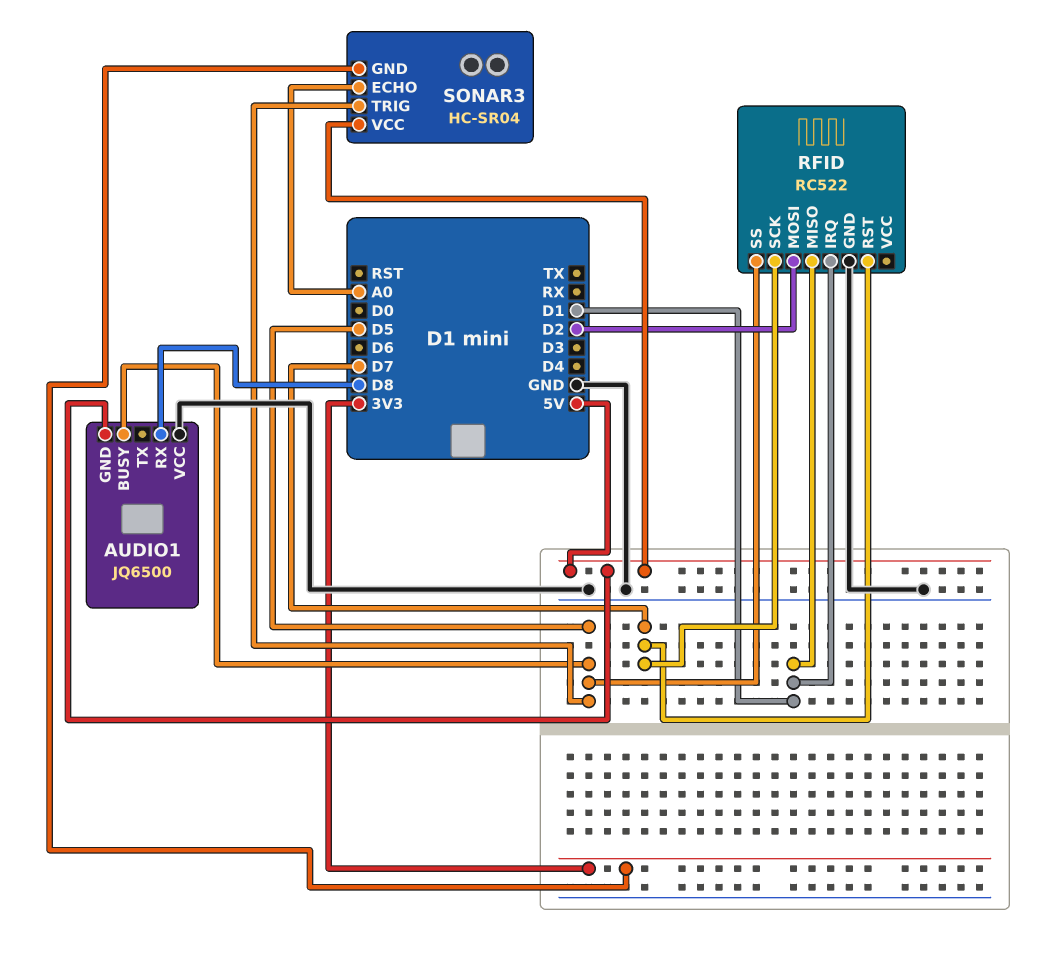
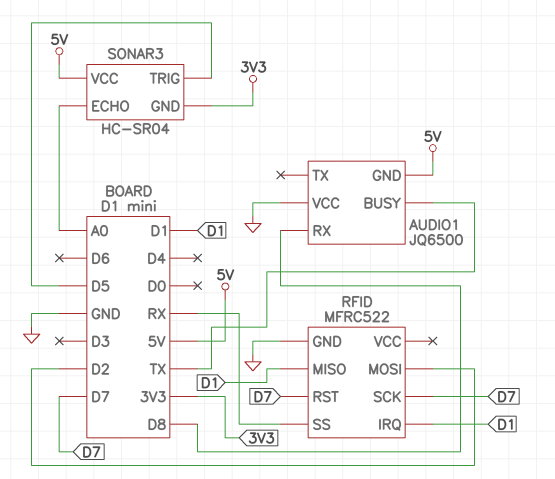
AUDIO1 pin BUSY: D5 -> TX
RFID: RC522 -> MFRC522
RFID pin SS: D5 -> RX

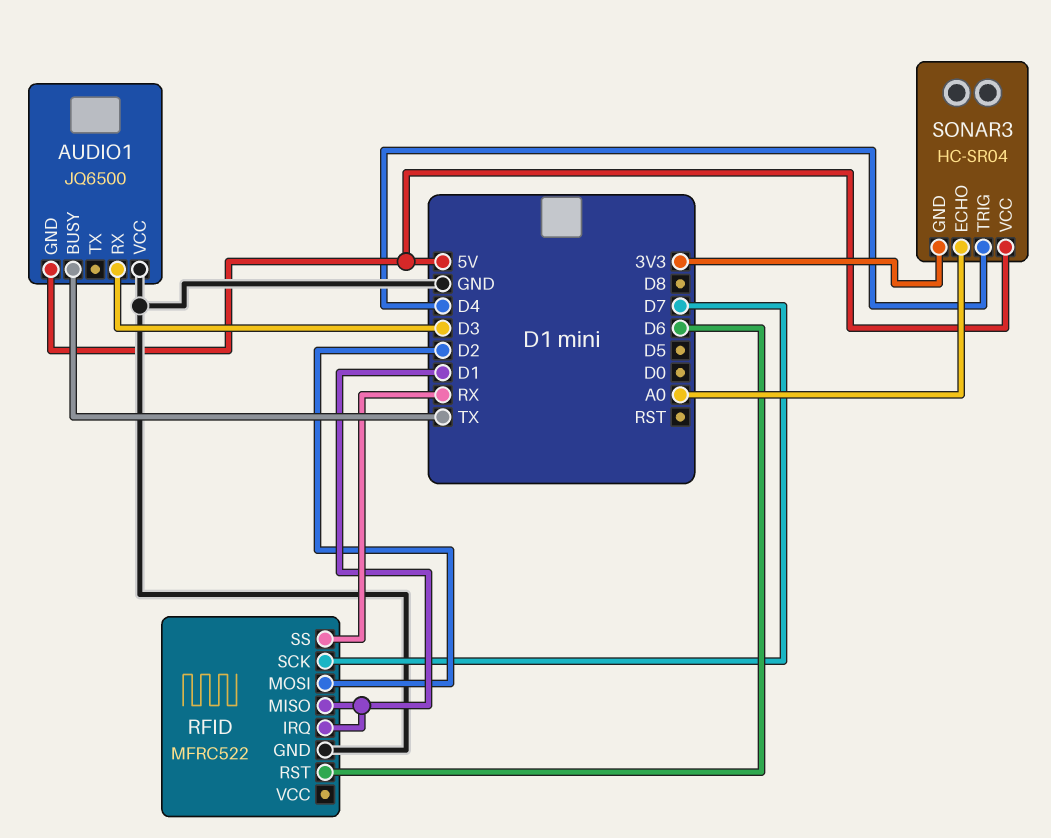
AUDIO1 pin RX: D8 -> D3
RFID pin RST: D7 -> D6
SONAR3 pin TRIG: D5 -> D4

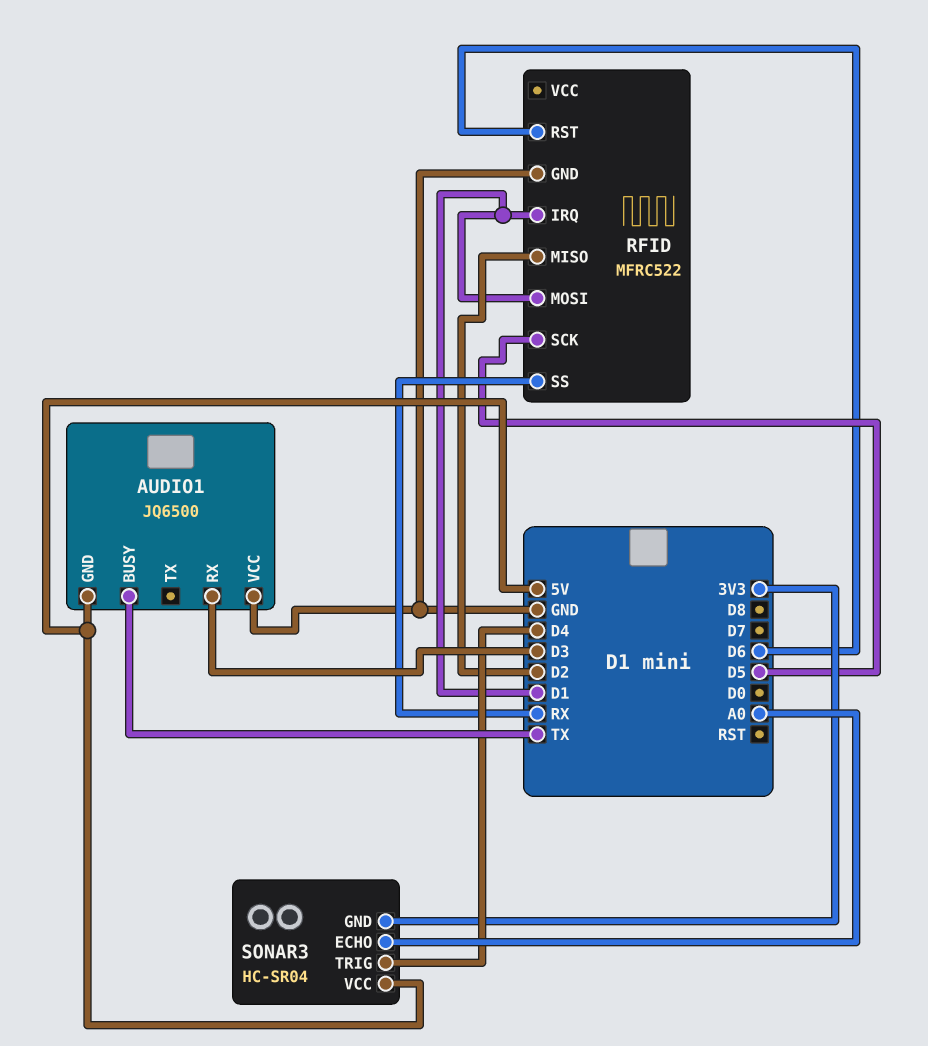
RFID pin MISO: D1 -> D2
RFID pin MOSI: D2 -> D1
RFID pin SCK: D7 -> D5

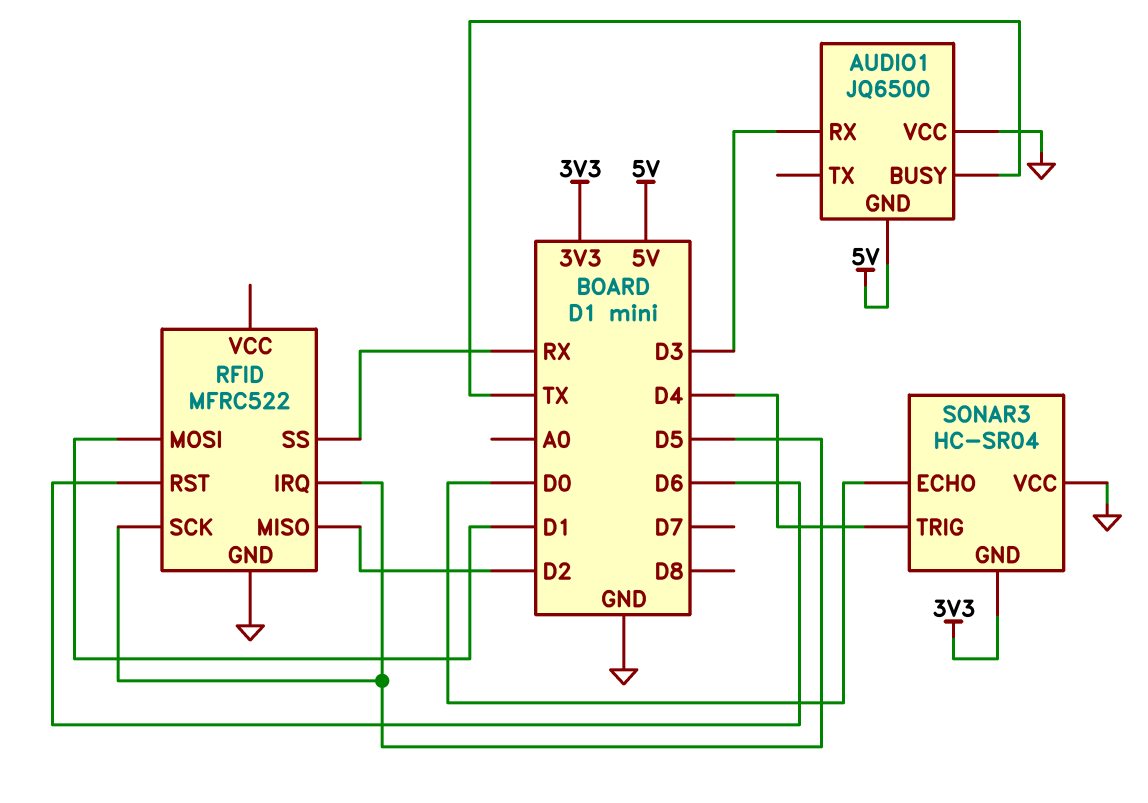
RFID pin IRQ: D1 -> D5
SONAR3 pin ECHO: A0 -> D0
SONAR3 pin VCC: 5V -> GND

